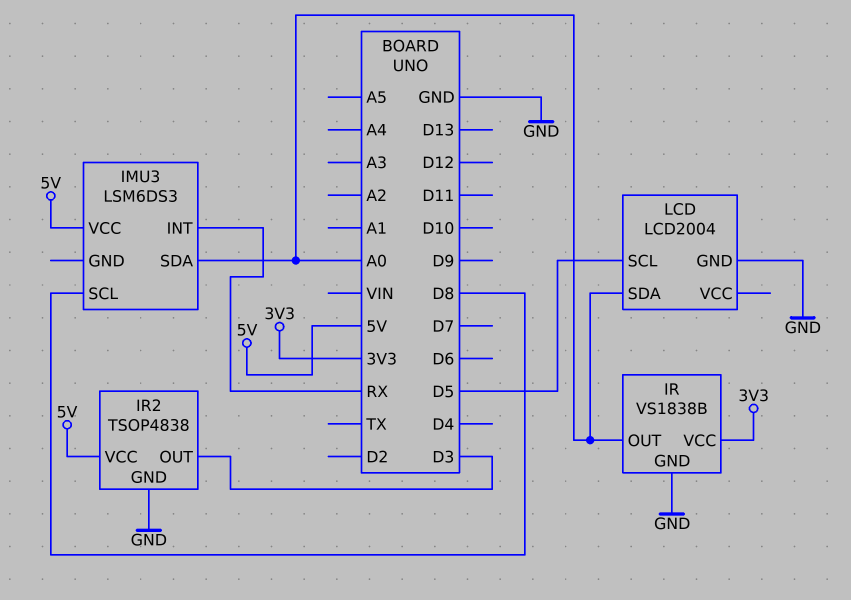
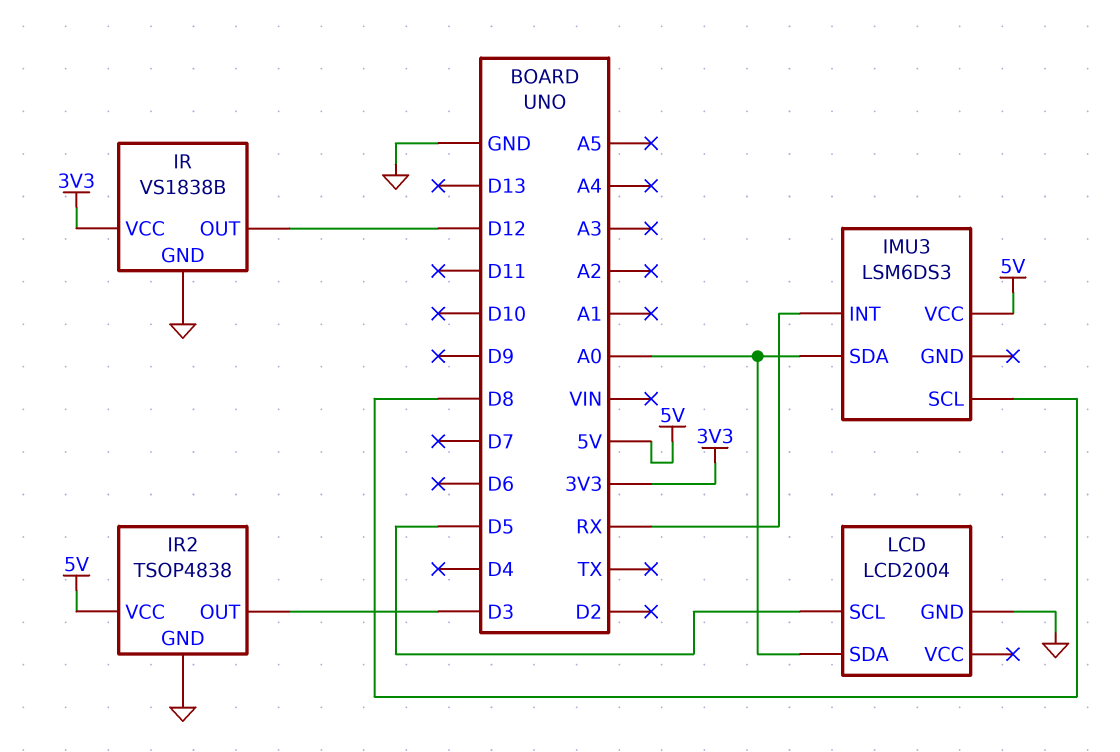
IR pin OUT: A0 -> D12

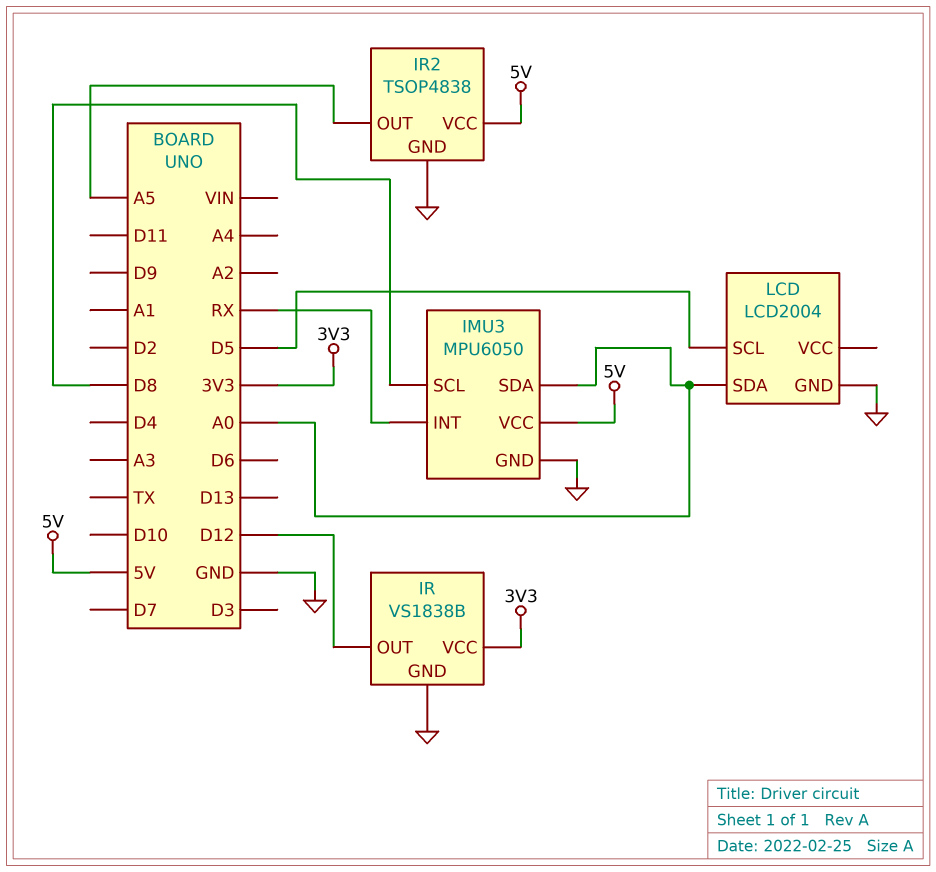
IMU3: LSM6DS3 -> MPU6050
IMU3 pin GND: none -> GND
IR2 pin OUT: D3 -> A5

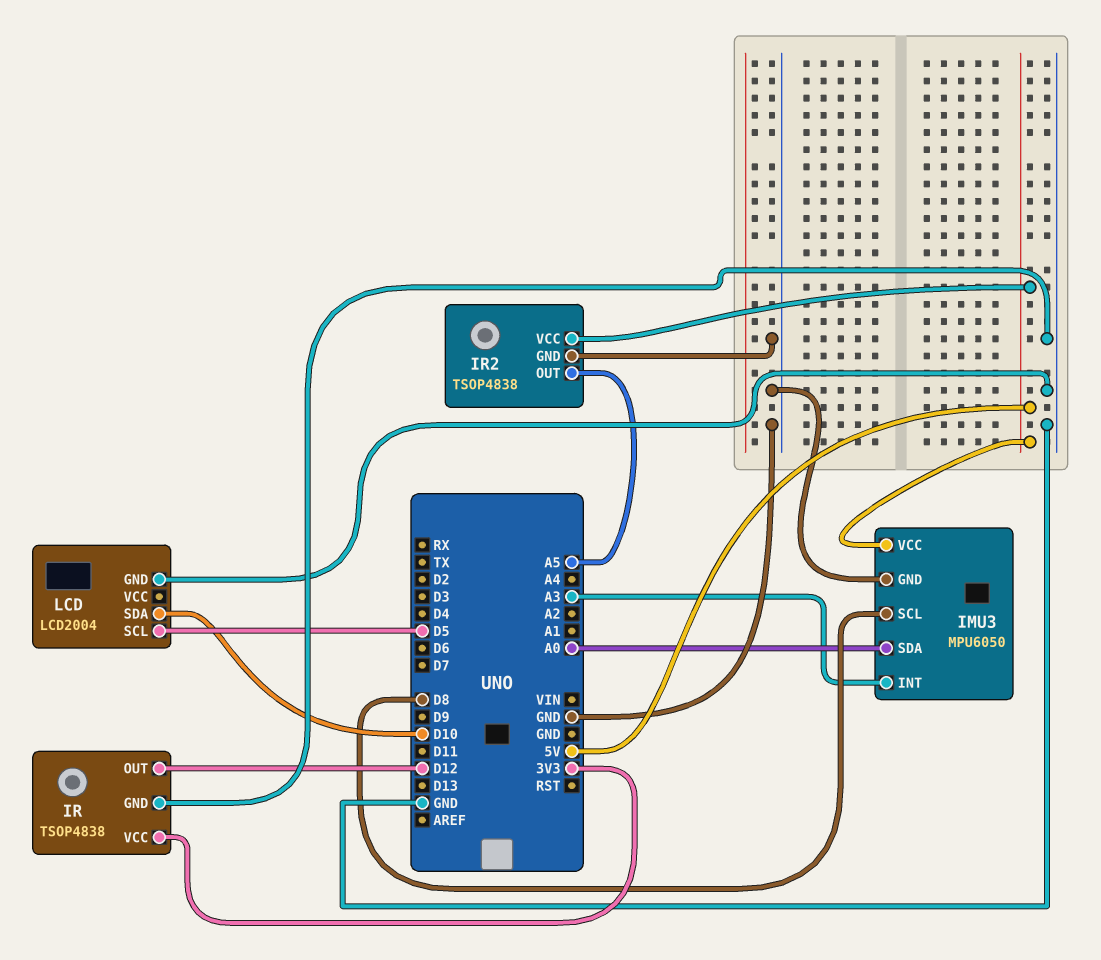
IMU3 pin INT: RX -> A3
IR: VS1838B -> TSOP4838
LCD pin SDA: A0 -> D10

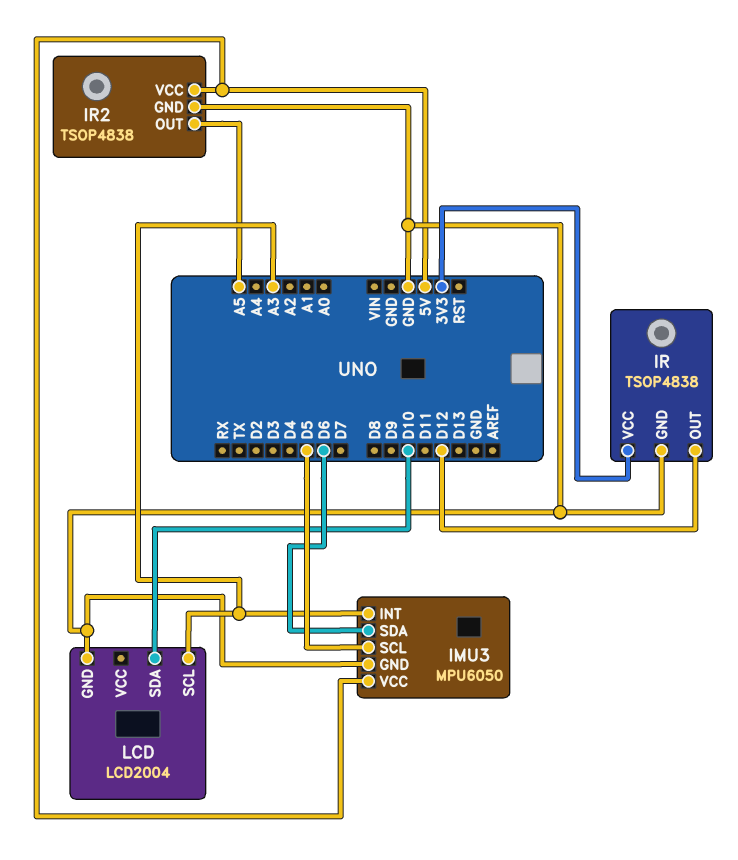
IMU3 pin SCL: D8 -> D5
IMU3 pin SDA: A0 -> D6
LCD pin SCL: D5 -> A3

